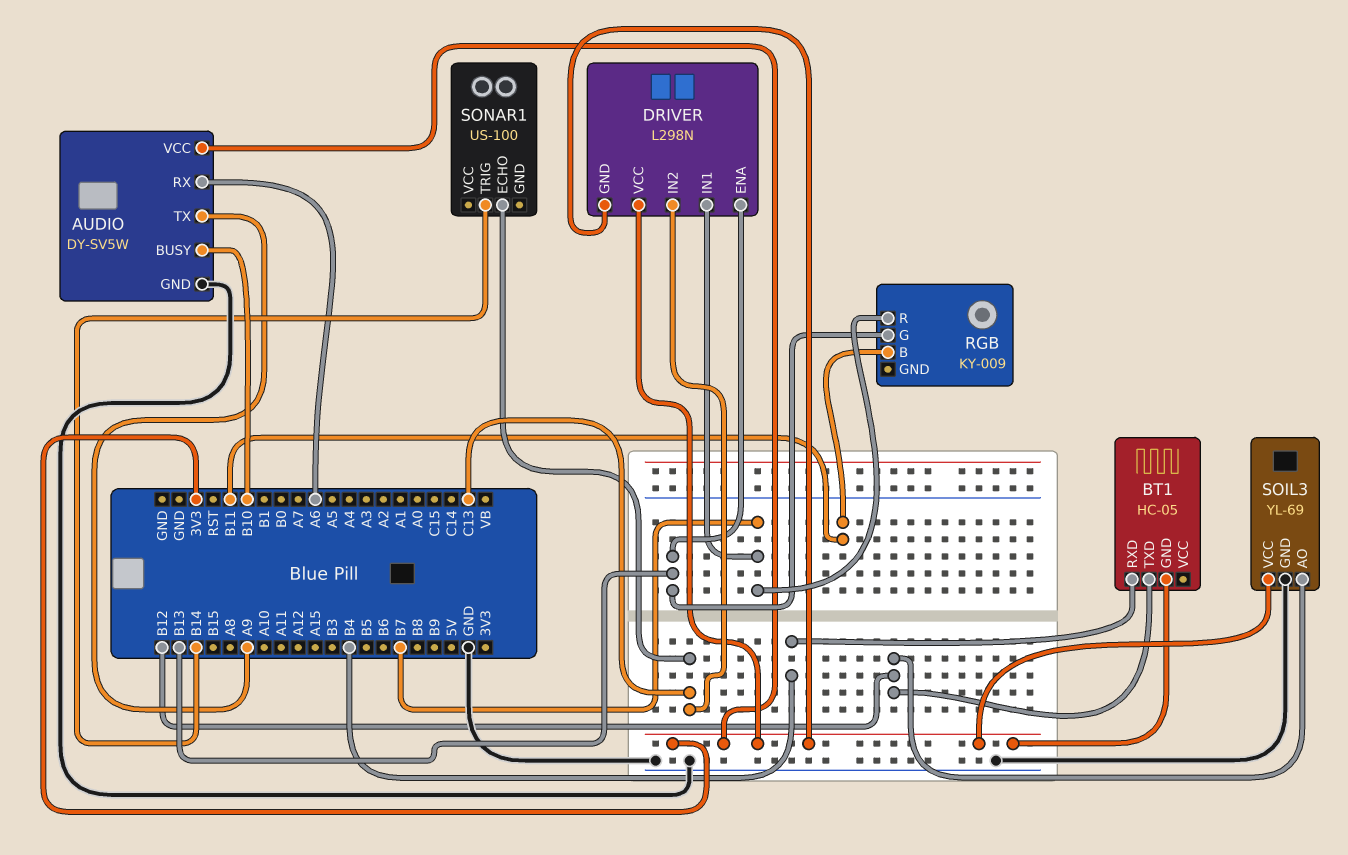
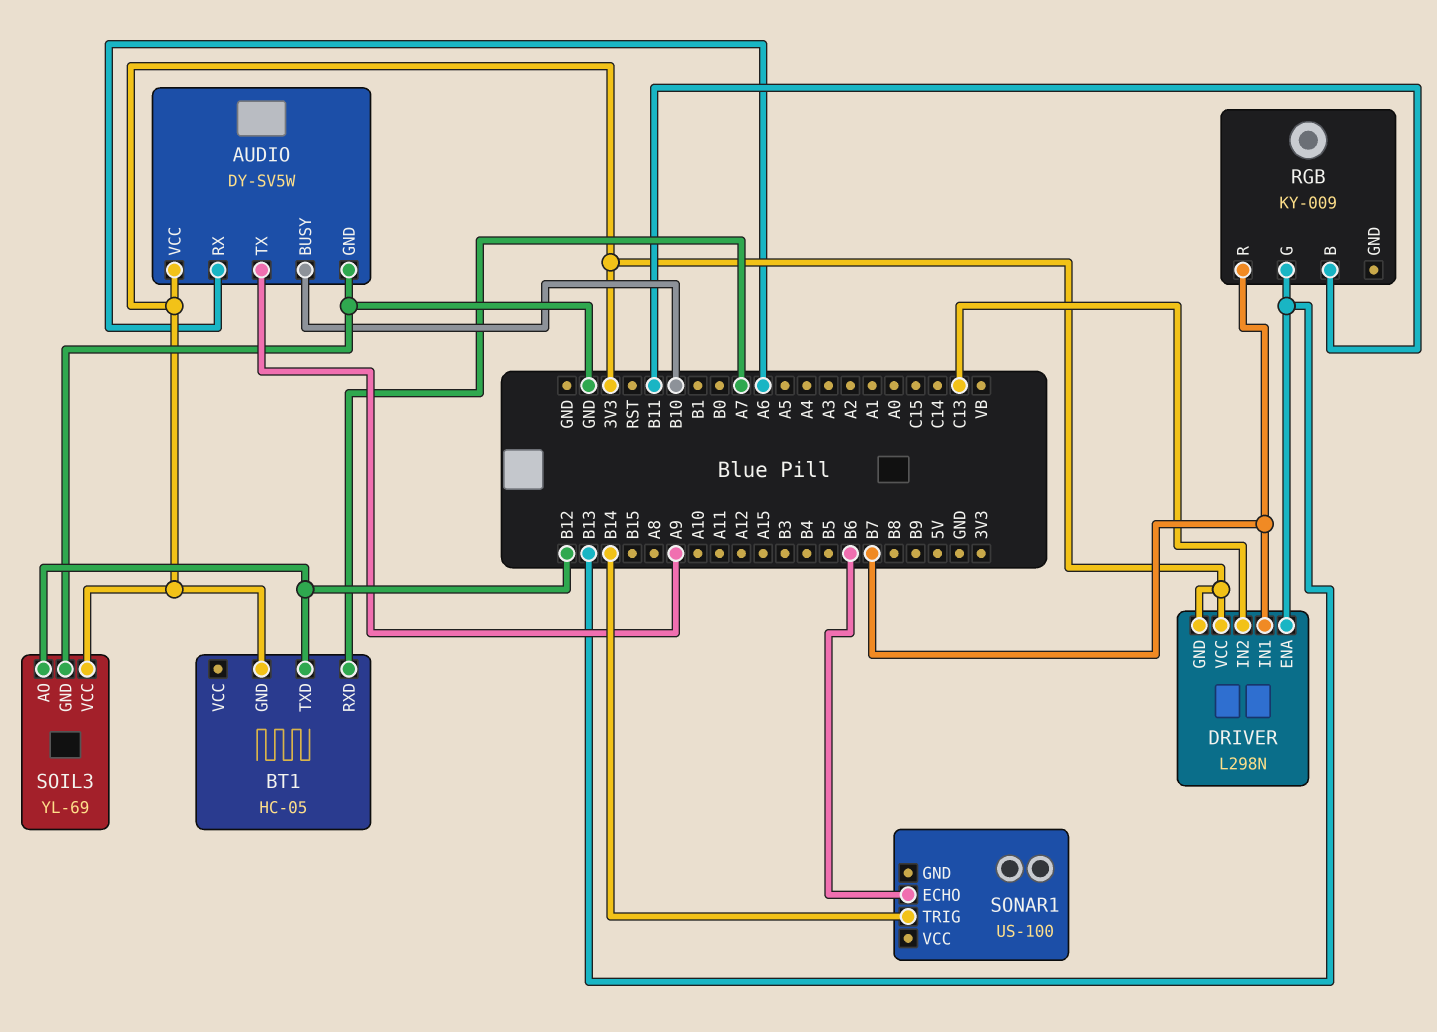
BT1 pin RXD: B4 -> A7
SONAR1 pin ECHO: C13 -> B6

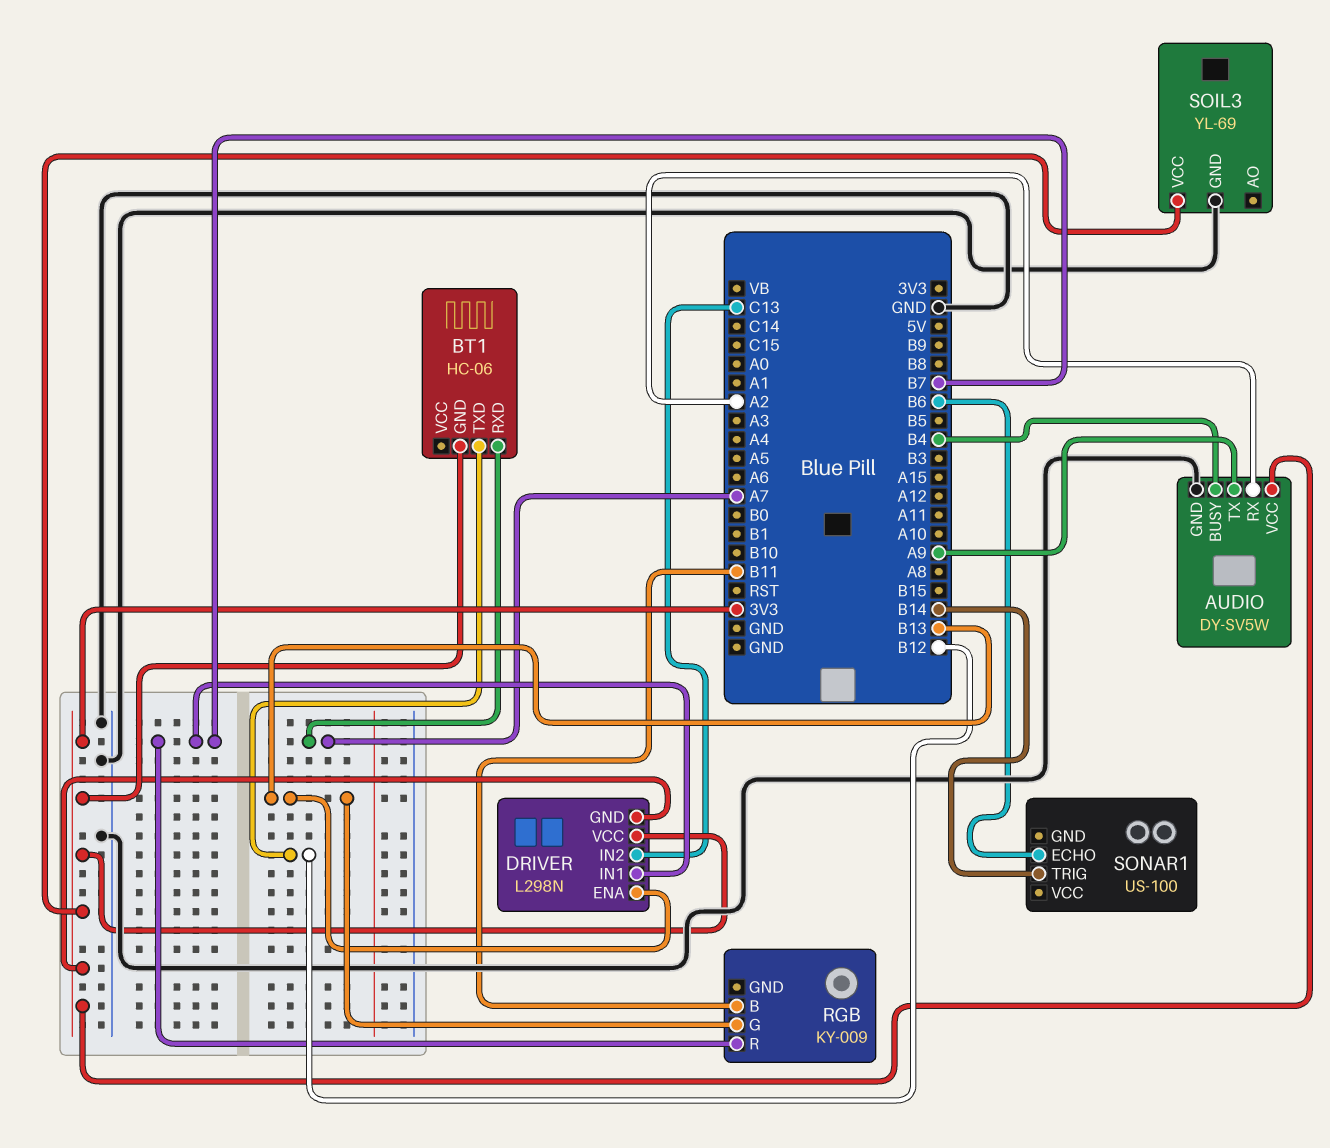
AUDIO pin BUSY: B10 -> B4
AUDIO pin RX: A6 -> A2
BT1: HC-05 -> HC-06
SOIL3 pin AO: B12 -> none

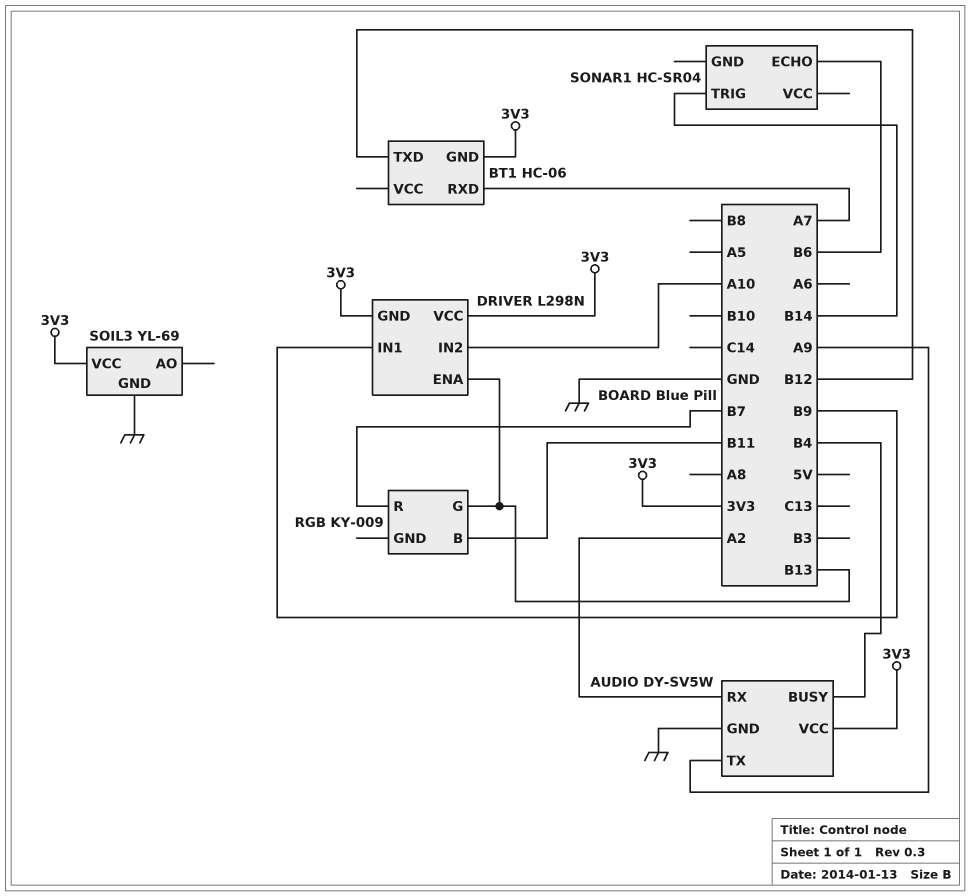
DRIVER pin IN1: B7 -> B9
DRIVER pin IN2: C13 -> A10
SONAR1: US-100 -> HC-SR04

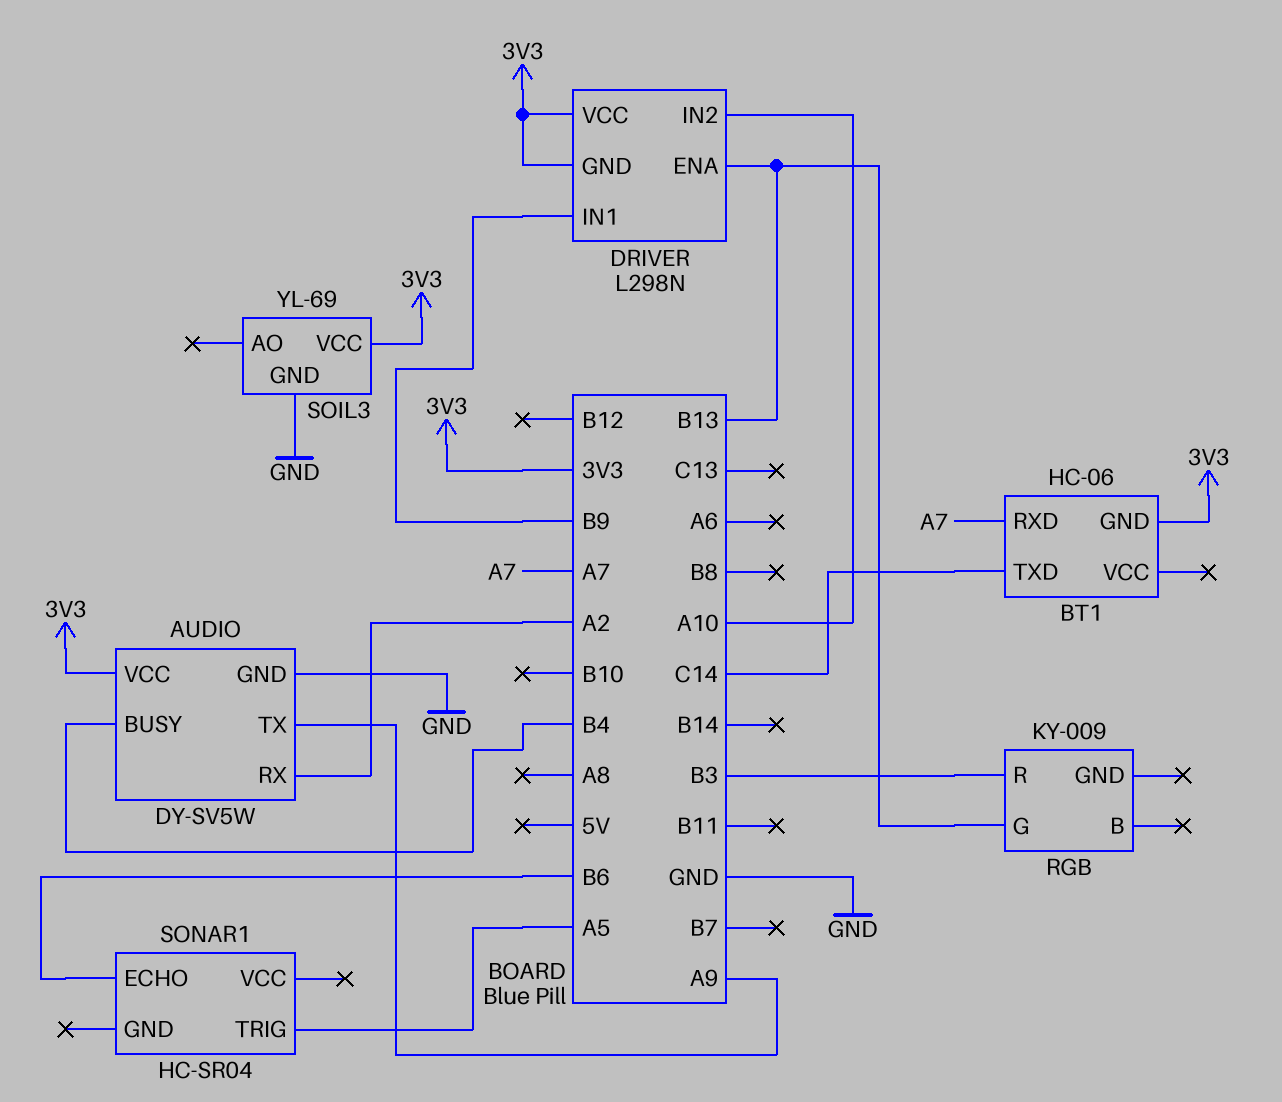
BT1 pin TXD: B12 -> C14
RGB pin B: B11 -> none
RGB pin R: B7 -> B3
SONAR1 pin TRIG: B14 -> A5

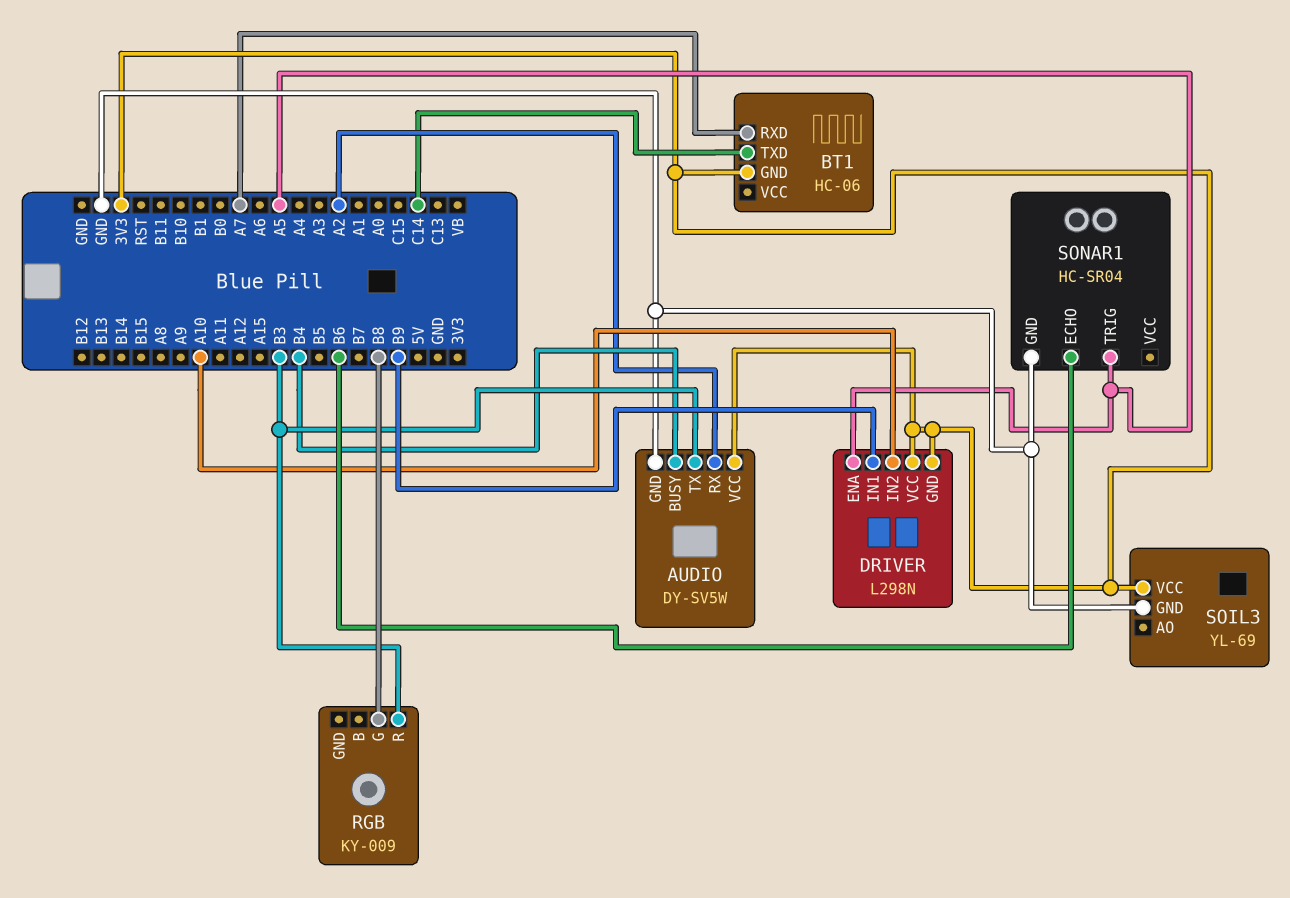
AUDIO pin TX: A9 -> B3
DRIVER pin ENA: B13 -> A5
RGB pin G: B13 -> B8
SONAR1 pin GND: none -> GND

